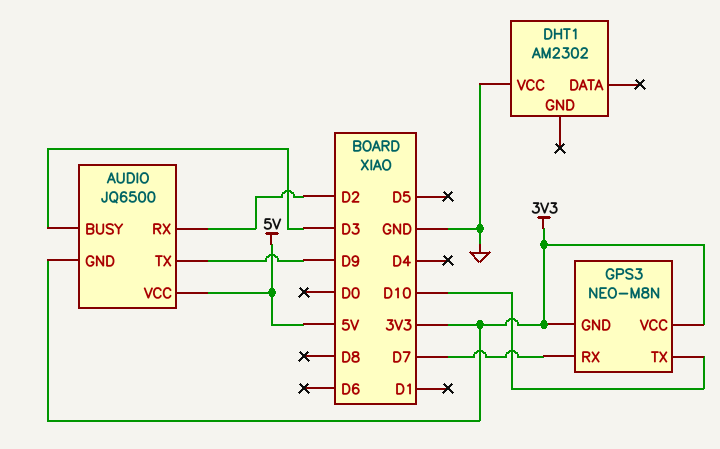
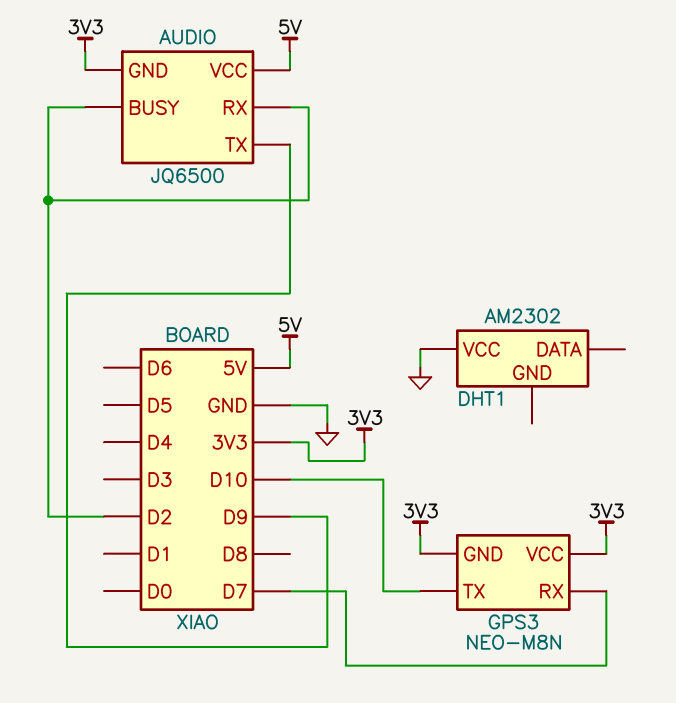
AUDIO pin BUSY: D3 -> D2

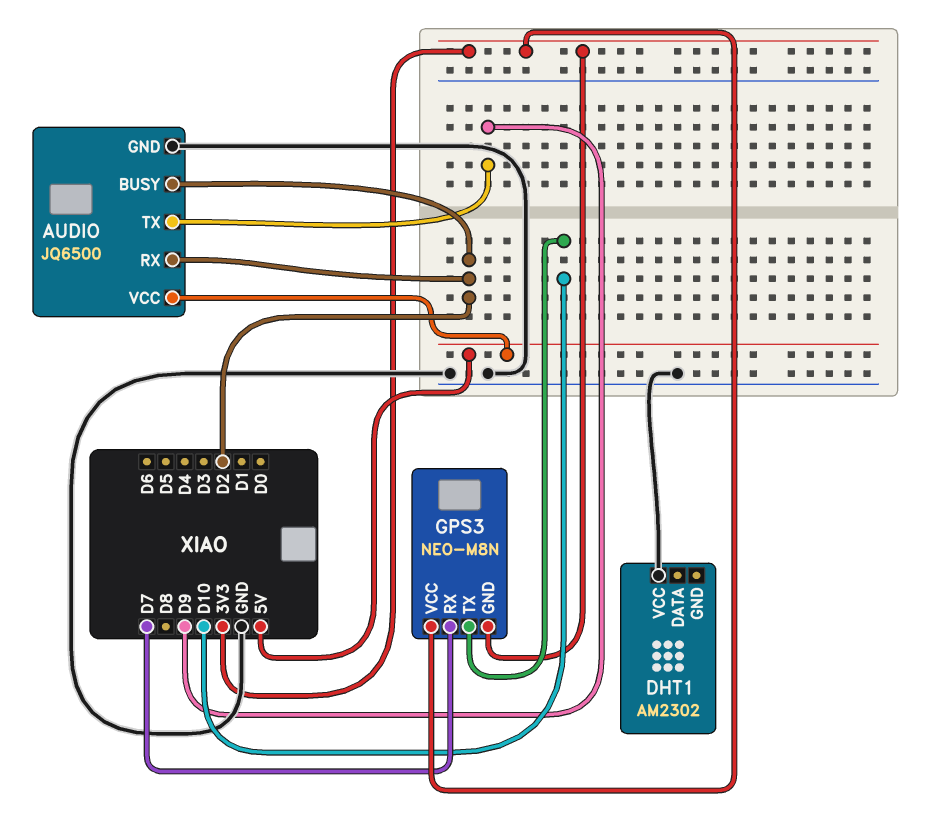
AUDIO pin GND: 3V3 -> GND

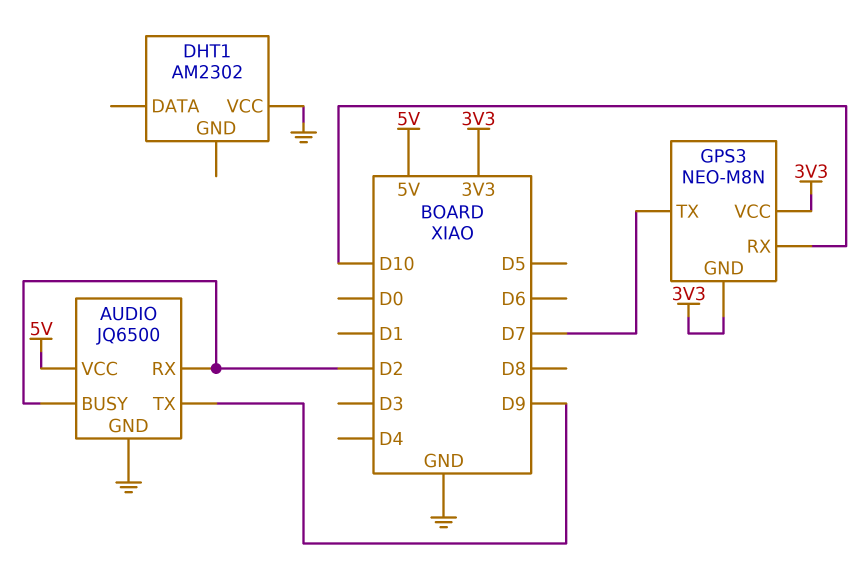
GPS3 pin RX: D7 -> D10
GPS3 pin TX: D10 -> D7

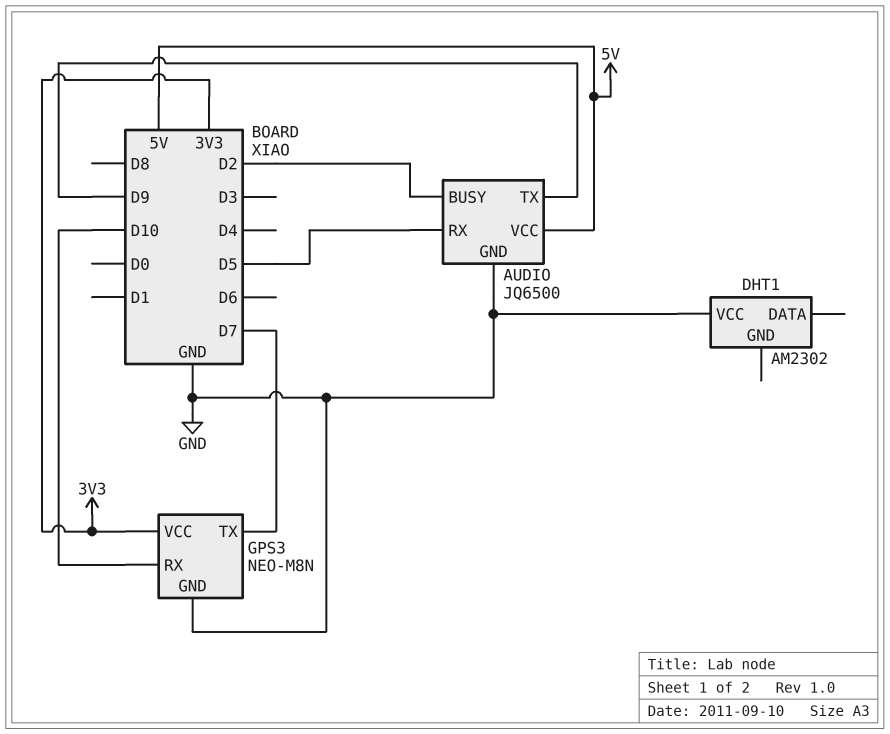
AUDIO pin RX: D2 -> D5
GPS3 pin GND: 3V3 -> GND

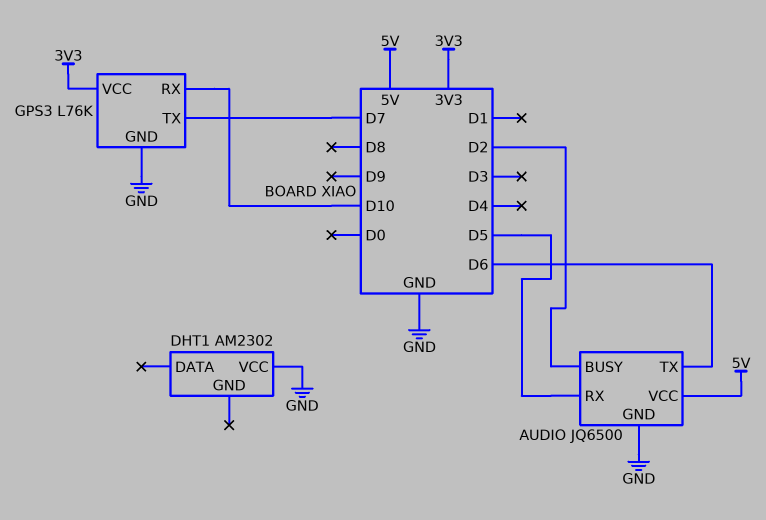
AUDIO pin TX: D9 -> D6
GPS3: NEO-M8N -> L76K

